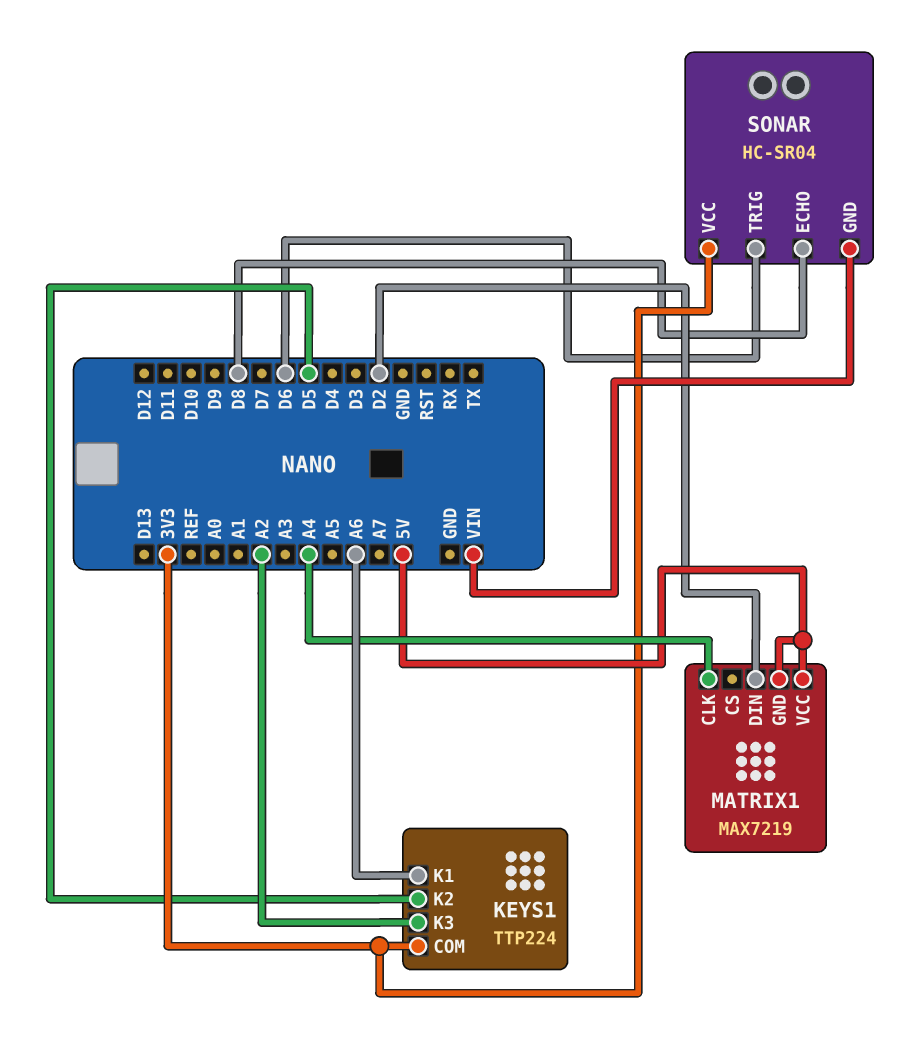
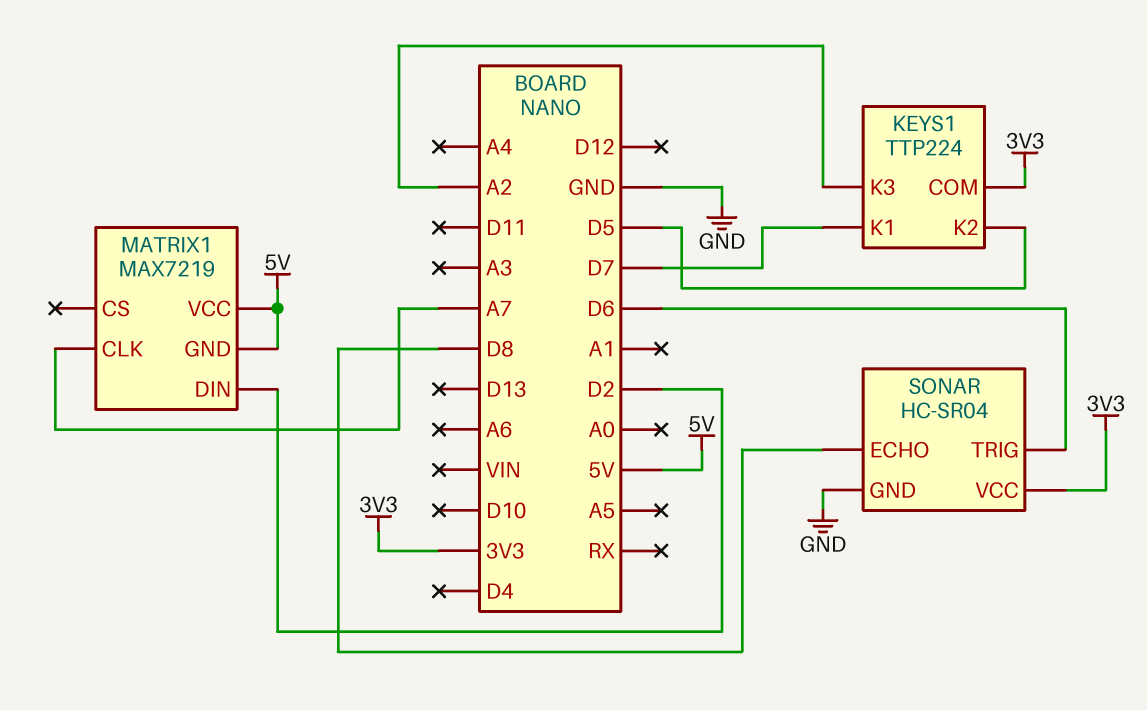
KEYS1 pin K1: A6 -> D7
MATRIX1 pin CLK: A4 -> A7
SONAR pin GND: VIN -> GND

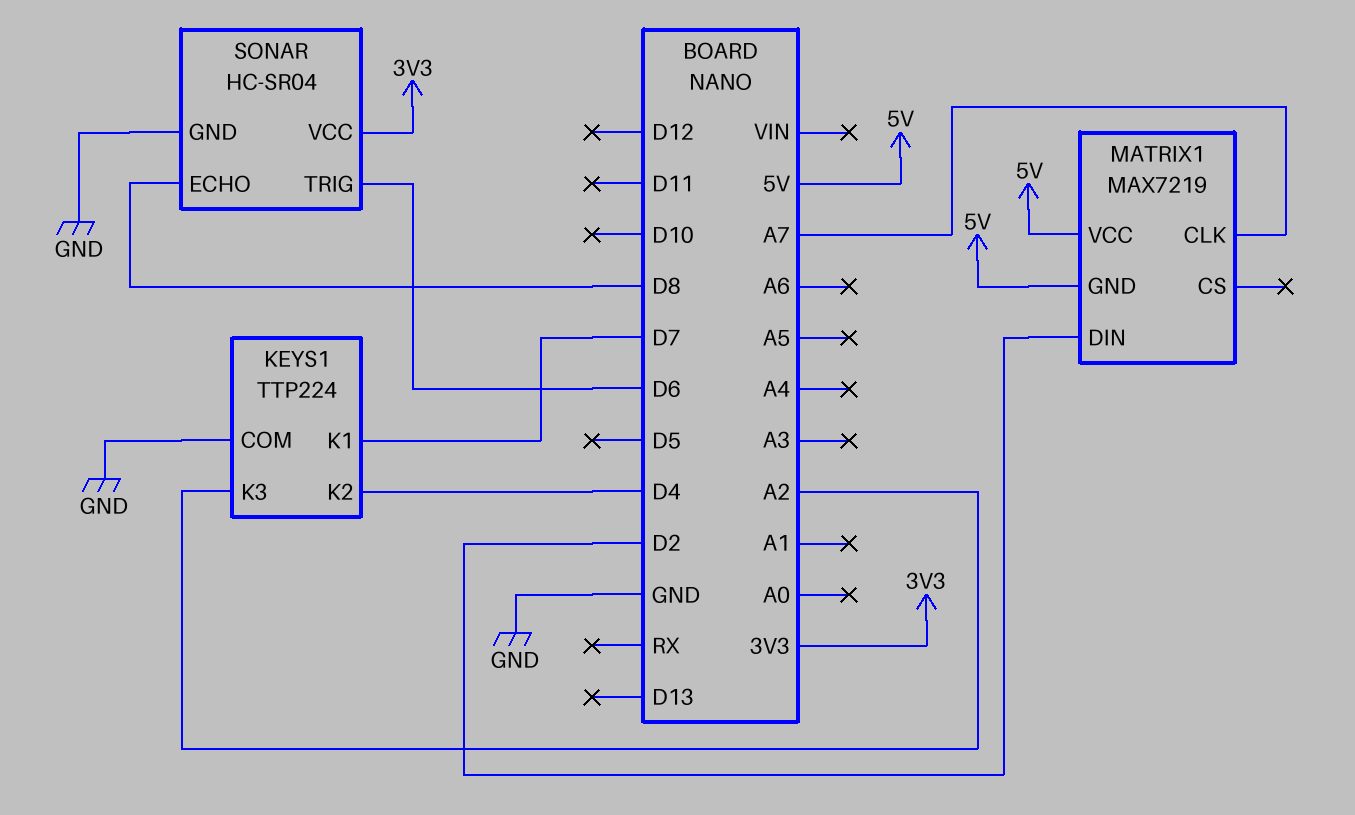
KEYS1 pin COM: 3V3 -> GND
KEYS1 pin K2: D5 -> D4

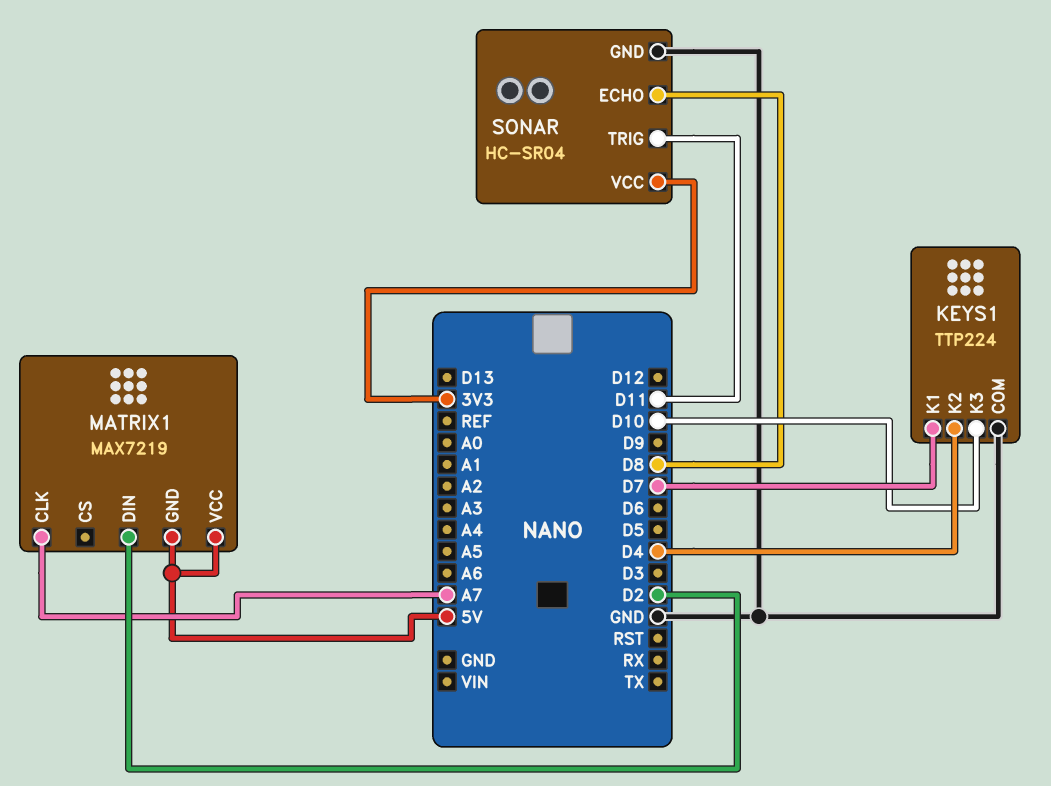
KEYS1 pin K3: A2 -> D10
SONAR pin TRIG: D6 -> D11

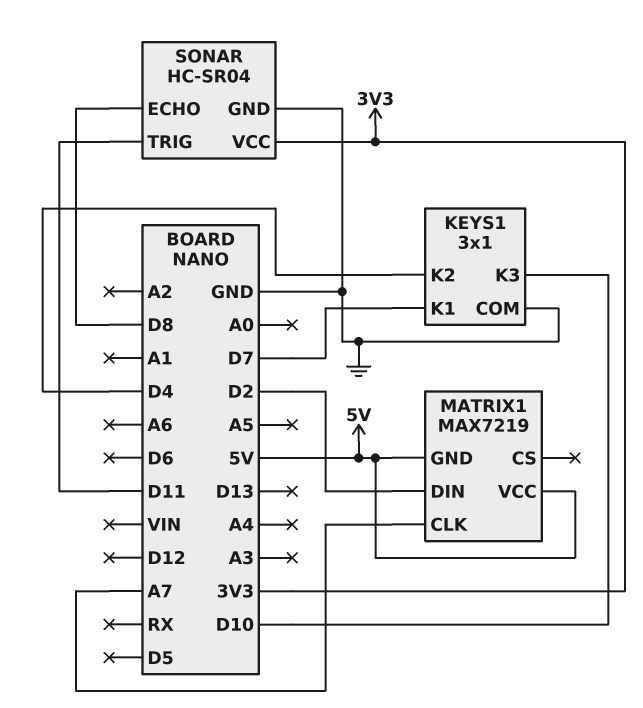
KEYS1: TTP224 -> 3x1

